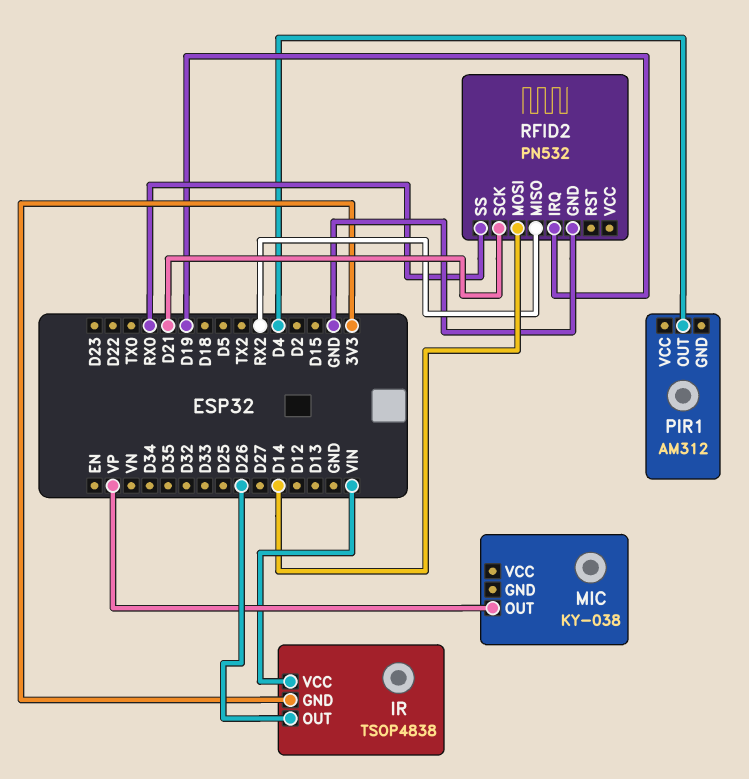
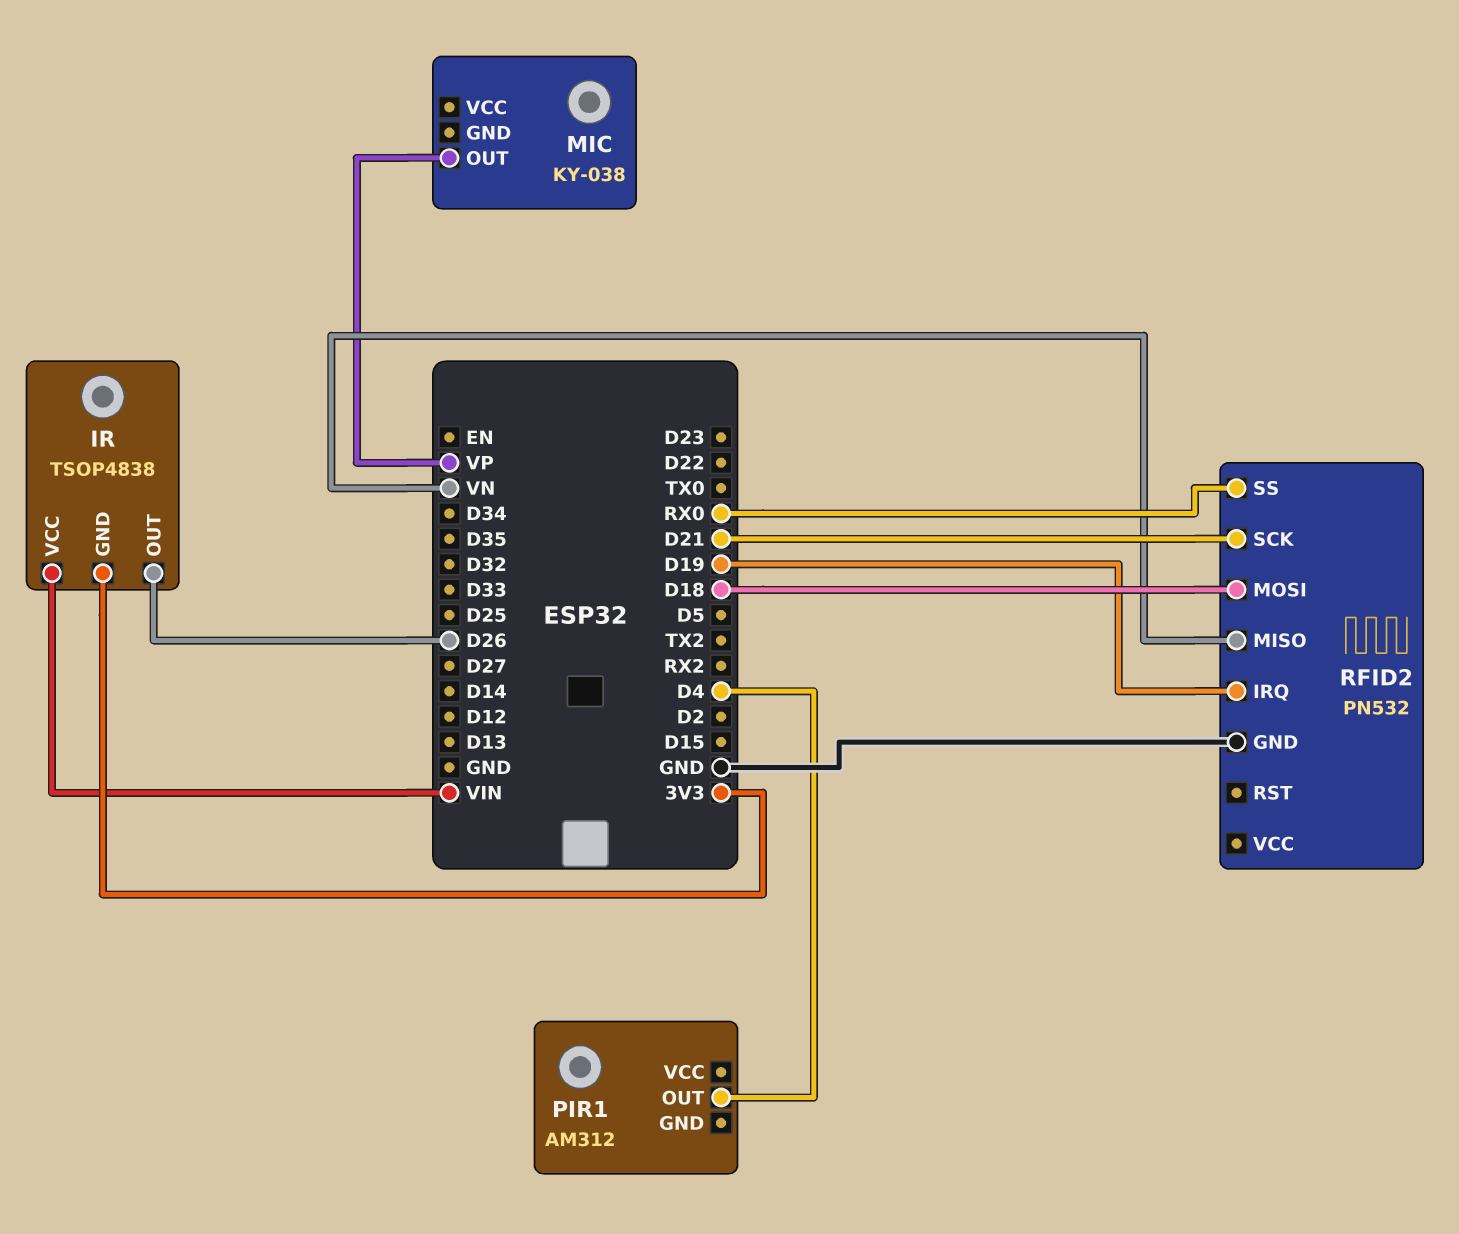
RFID2 pin MISO: RX2 -> VN
RFID2 pin MOSI: D14 -> D18

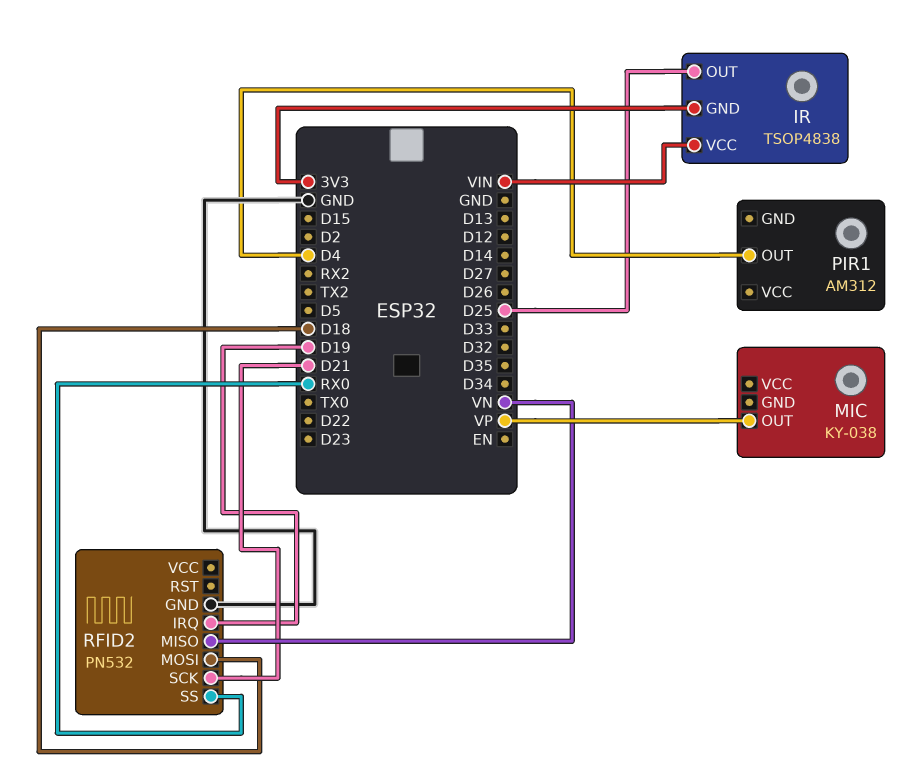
IR pin OUT: D26 -> D25

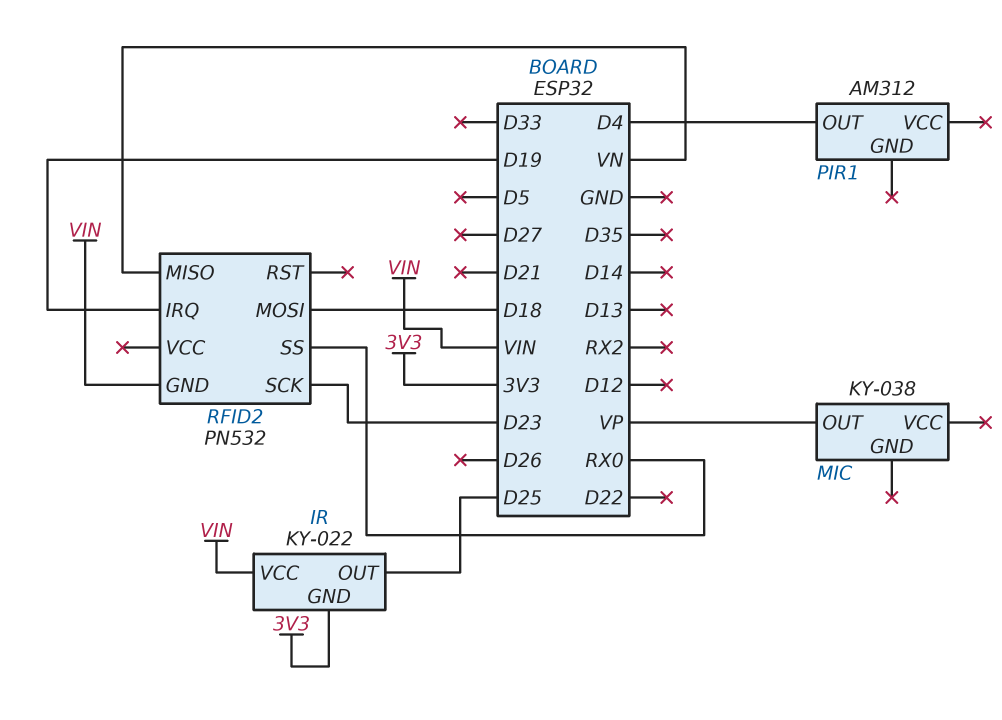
IR: TSOP4838 -> KY-022
RFID2 pin GND: GND -> VIN
RFID2 pin SCK: D21 -> D23

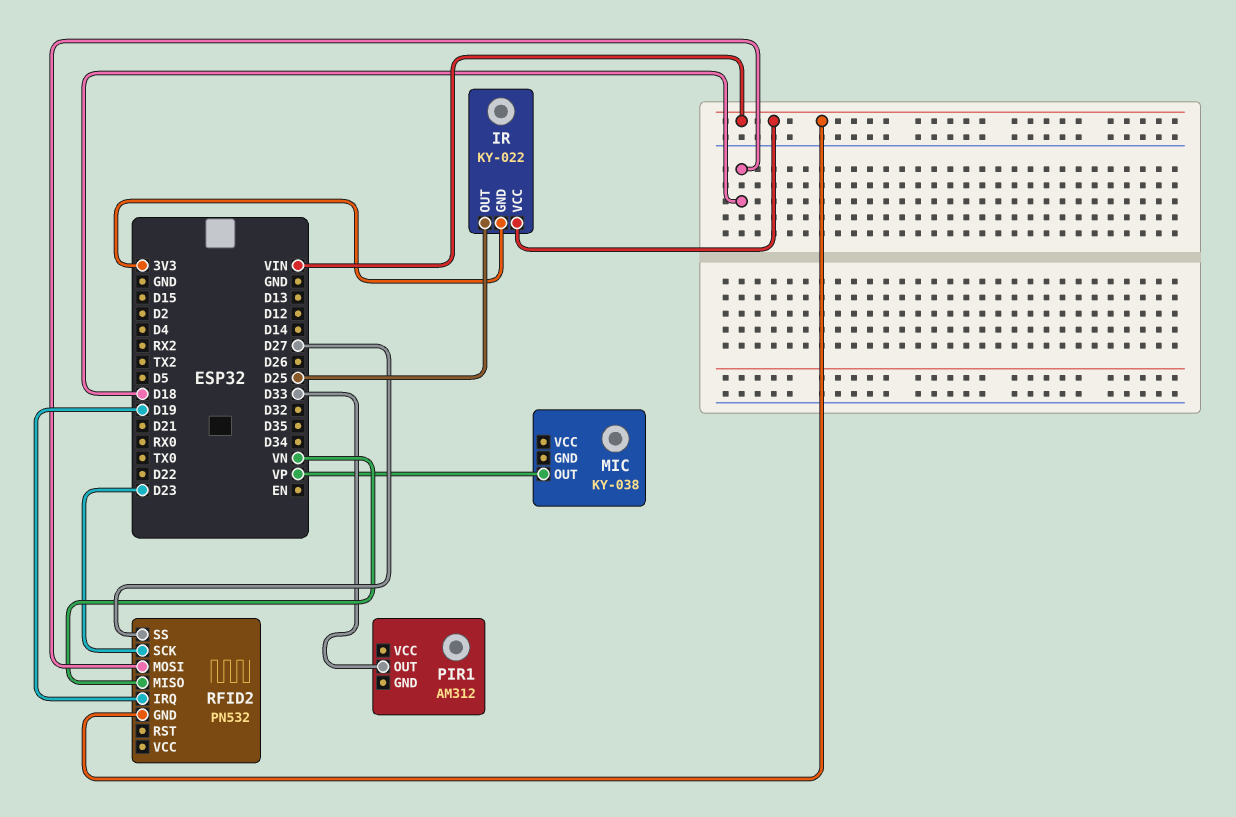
PIR1 pin OUT: D4 -> D33
RFID2 pin SS: RX0 -> D27

